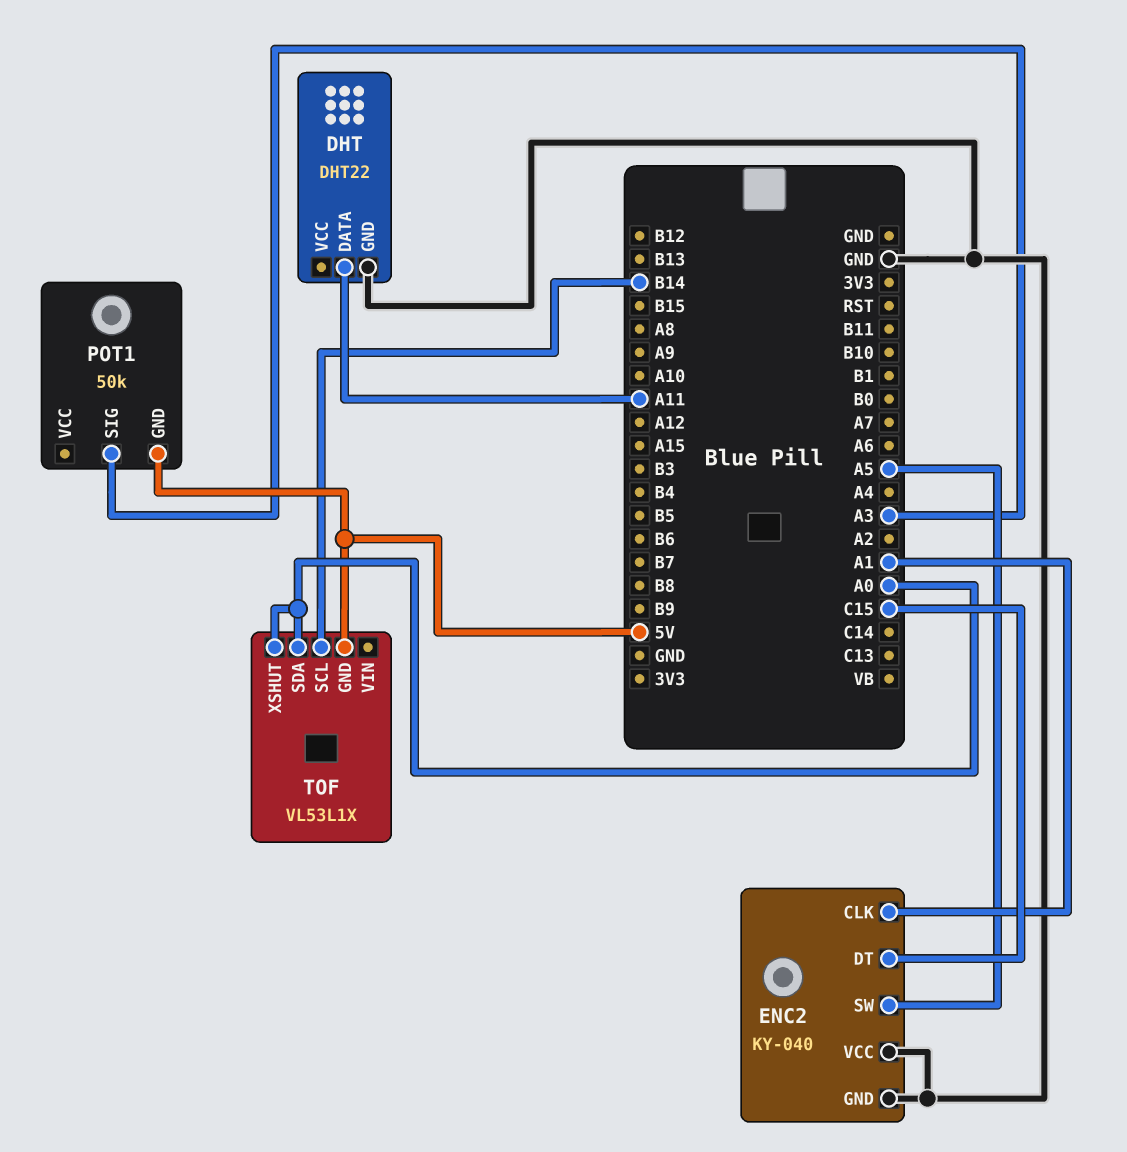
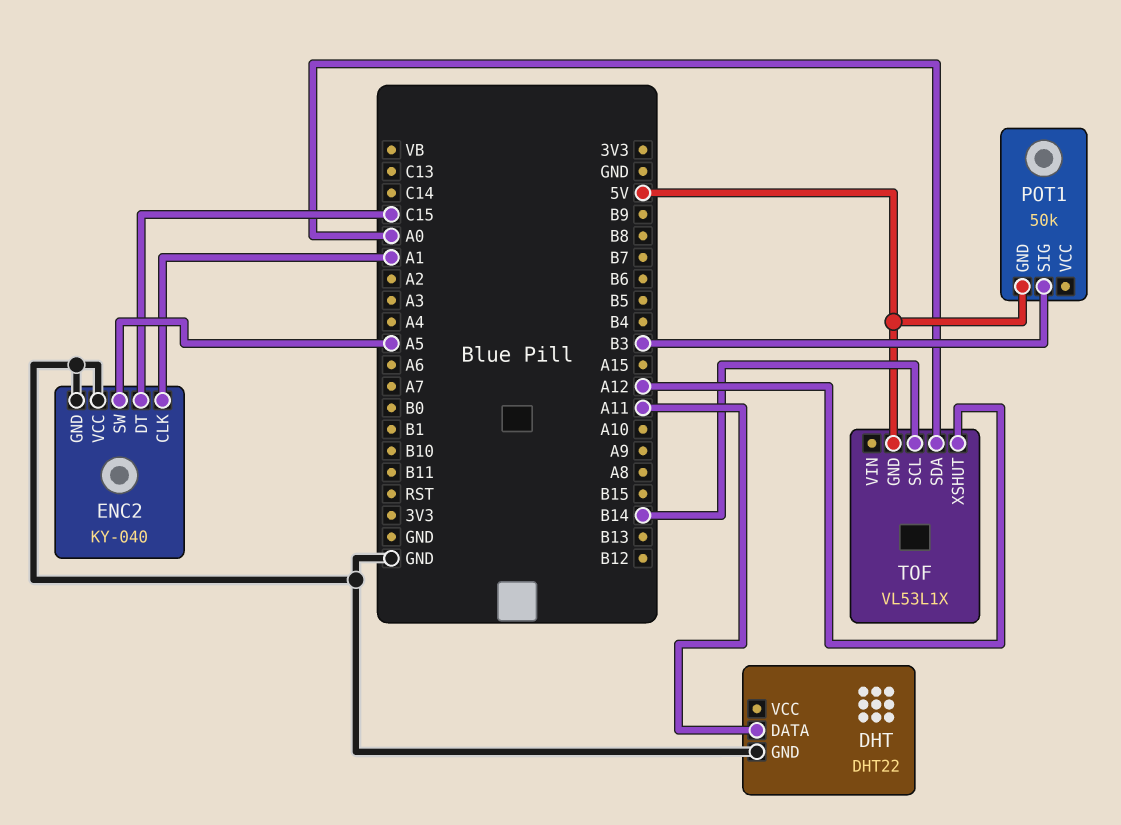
POT1 pin SIG: A3 -> B3
TOF pin XSHUT: A0 -> A12

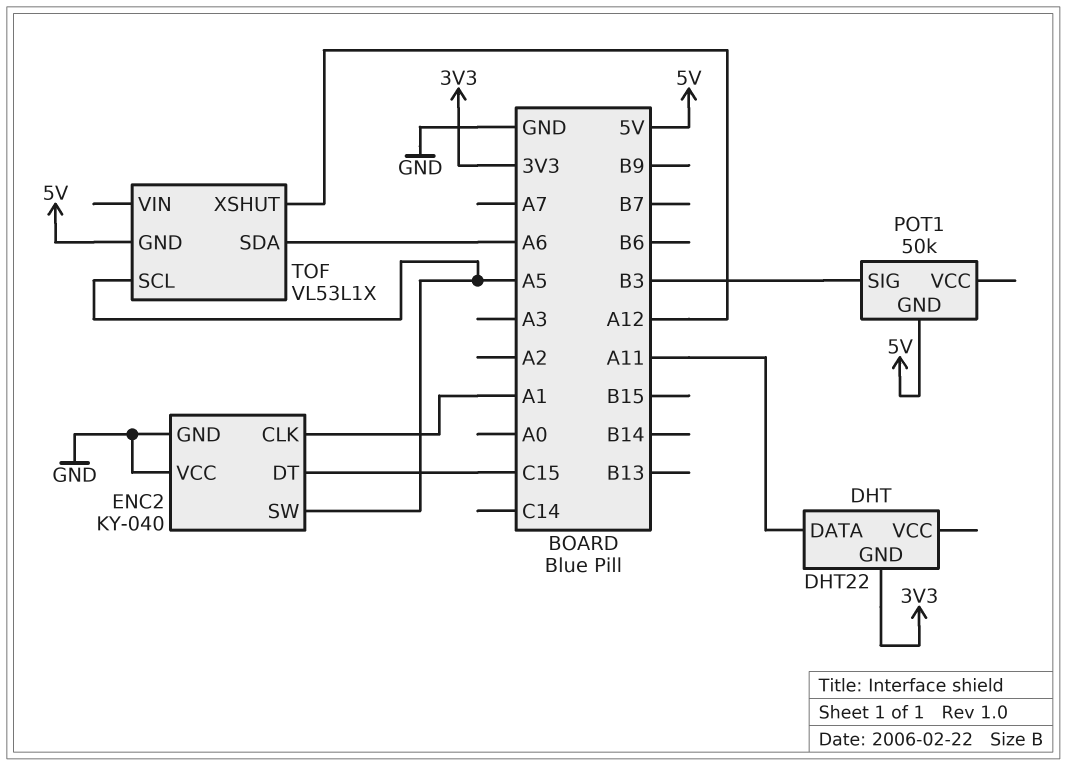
DHT pin GND: GND -> 3V3
TOF pin SCL: B14 -> A5
TOF pin SDA: A0 -> A6

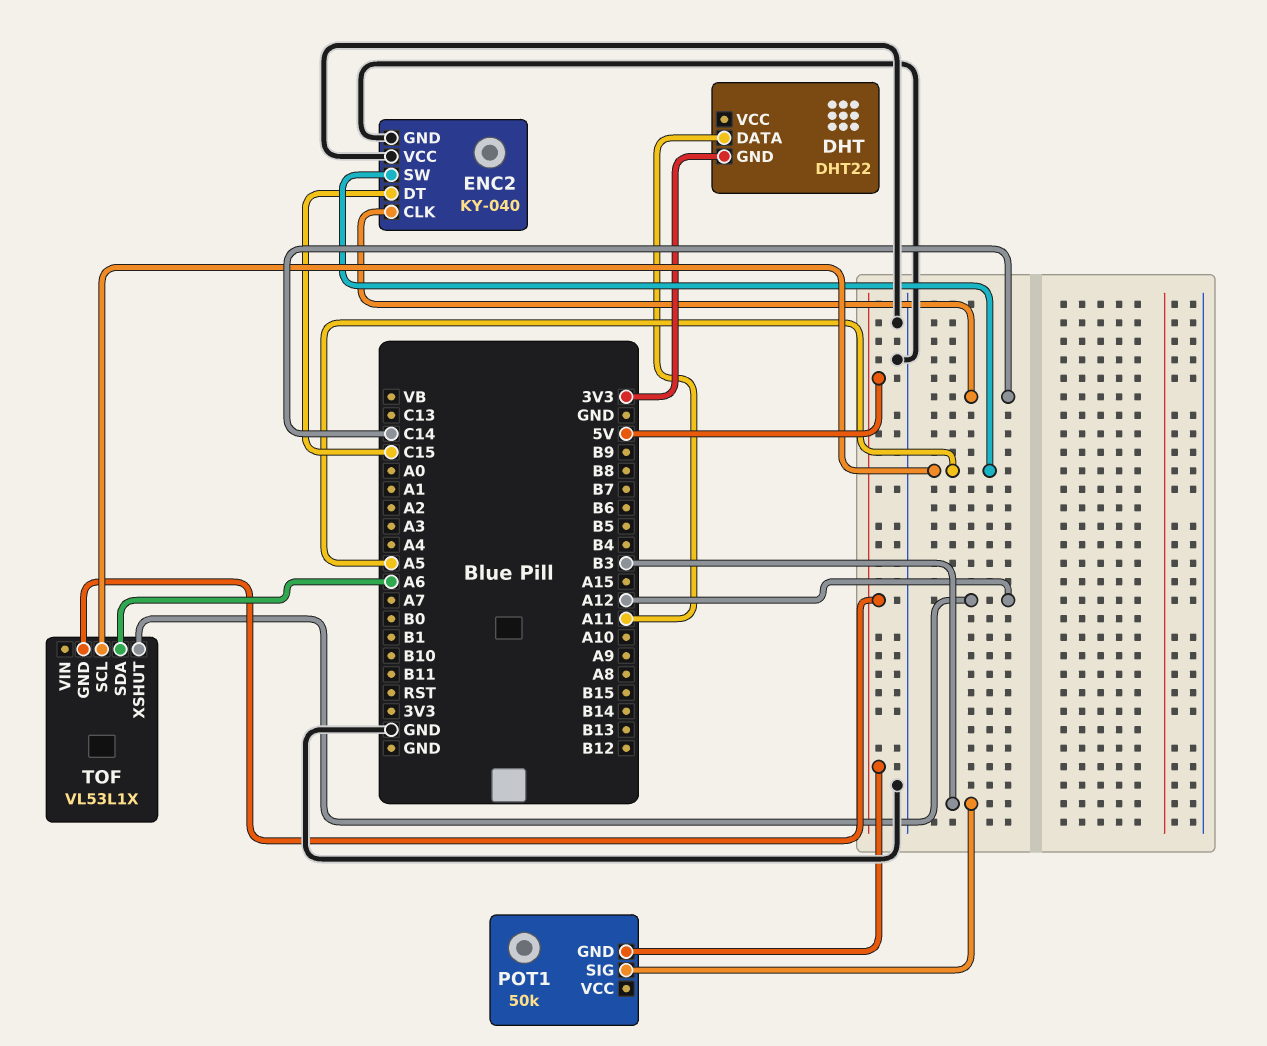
ENC2 pin CLK: A1 -> C14

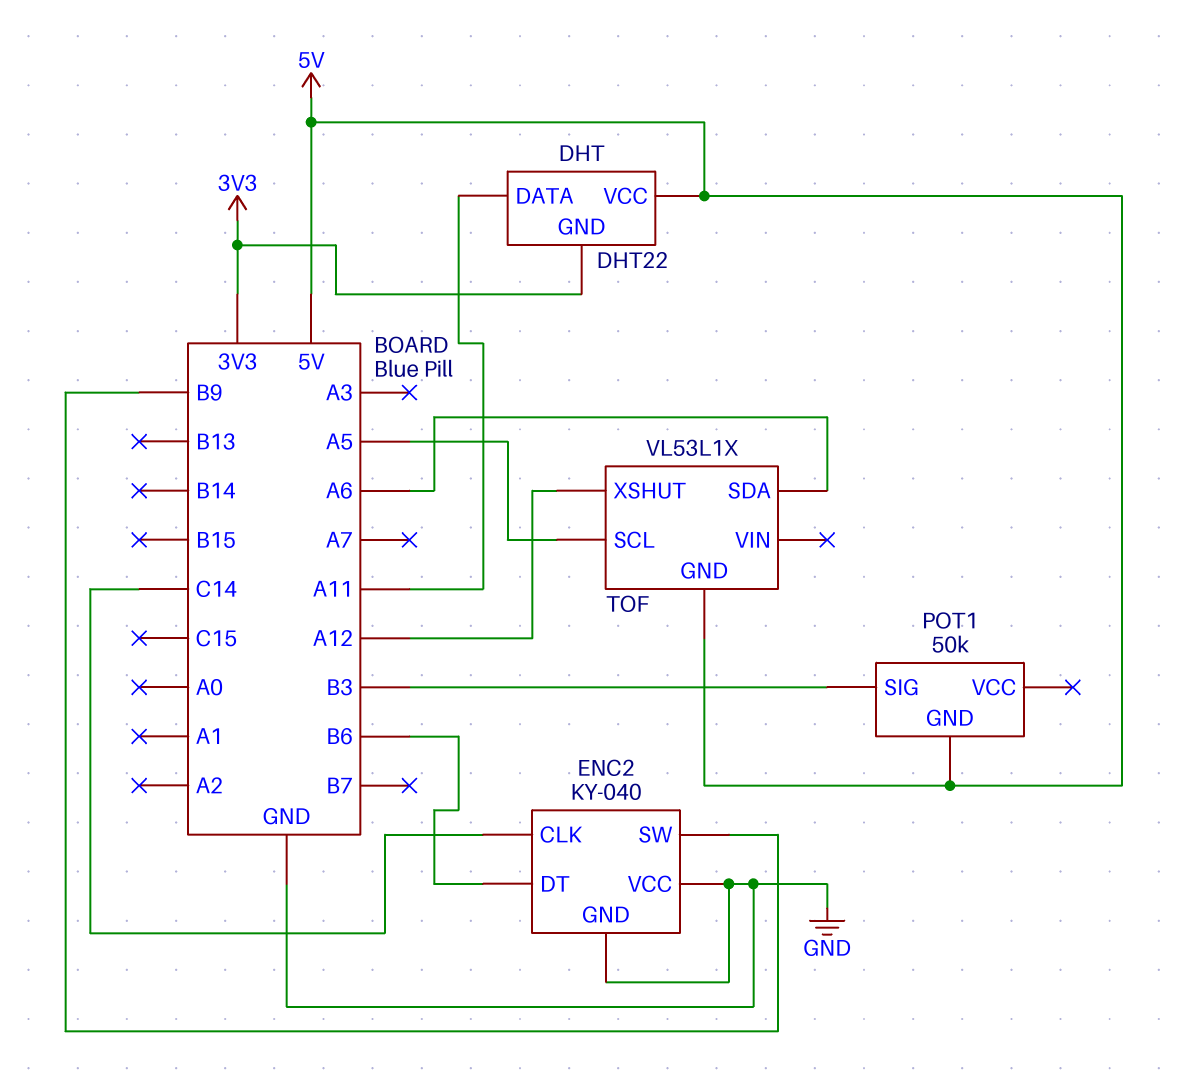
DHT pin VCC: none -> 5V
ENC2 pin DT: C15 -> B6
ENC2 pin SW: A5 -> B9

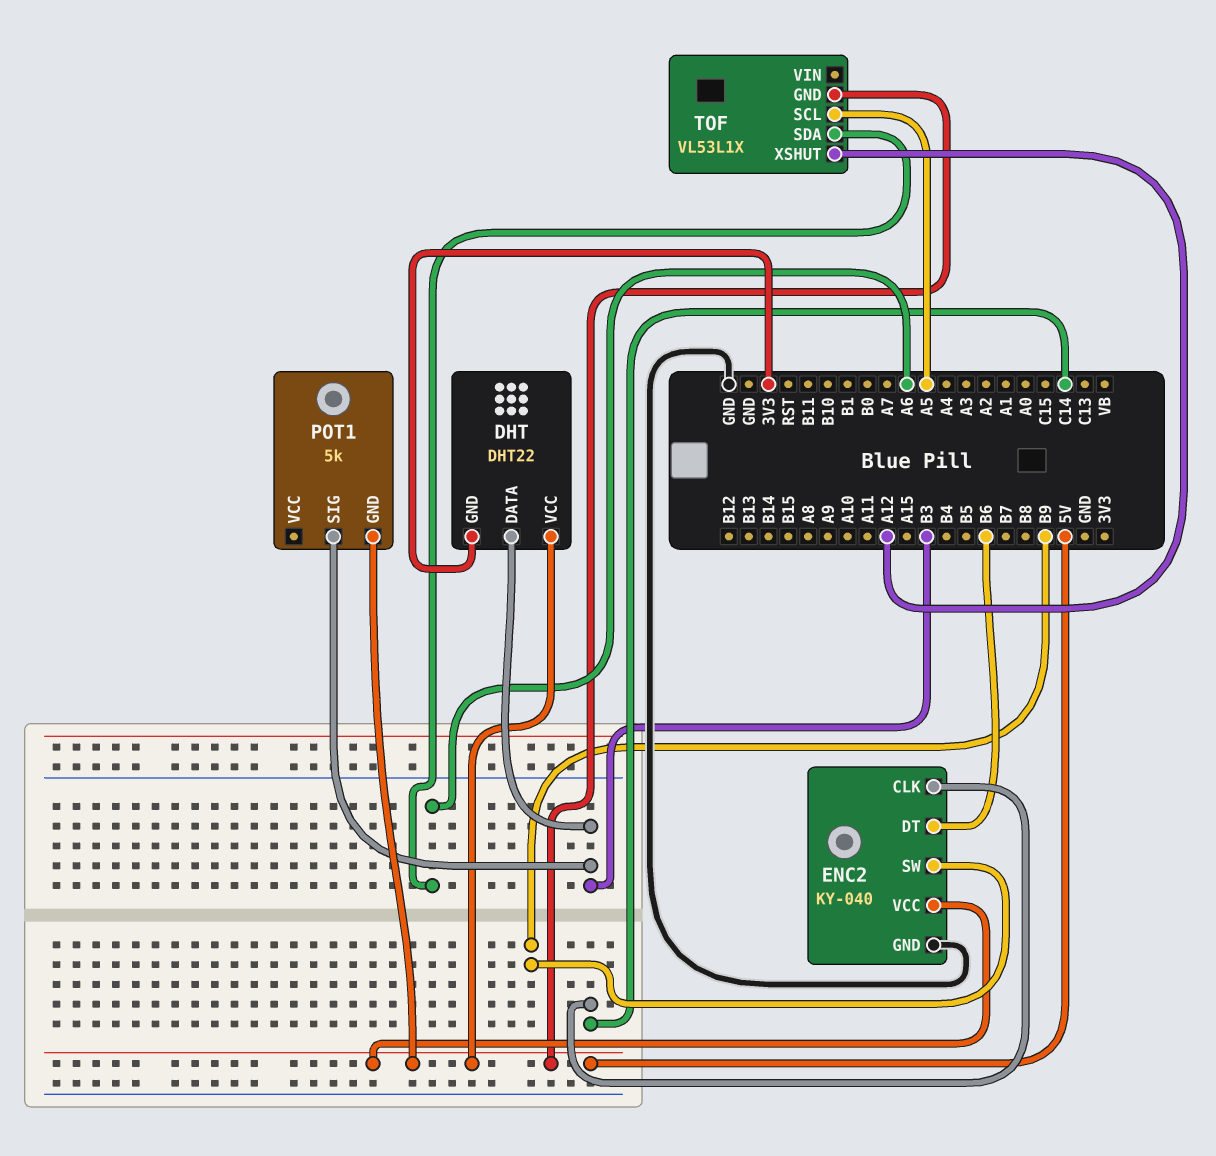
DHT pin DATA: A11 -> B3
ENC2 pin VCC: GND -> 5V
POT1: 50k -> 5k

